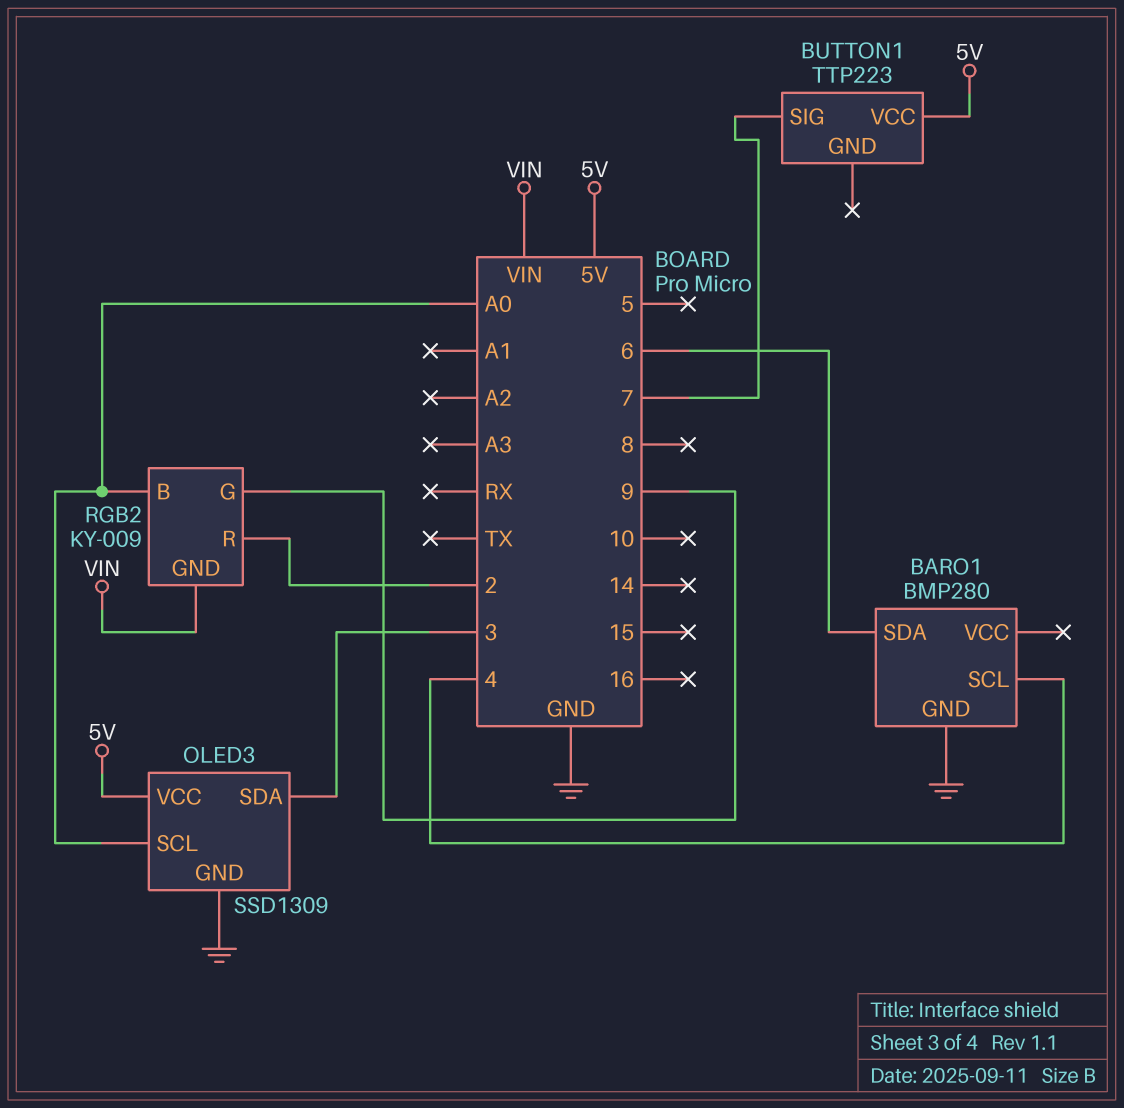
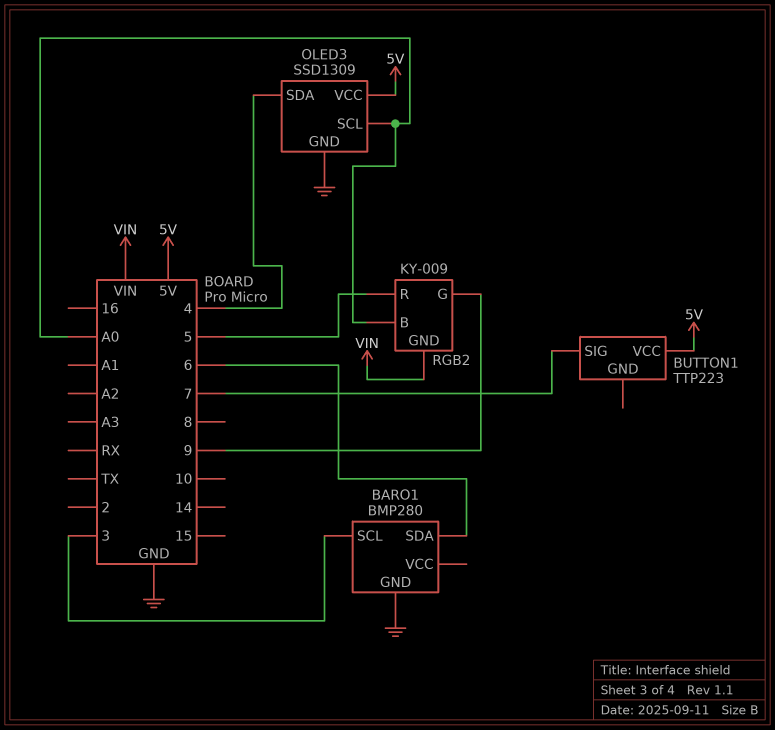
BARO1 pin SCL: 4 -> 3
OLED3 pin SDA: 3 -> 4
RGB2 pin R: 2 -> 5

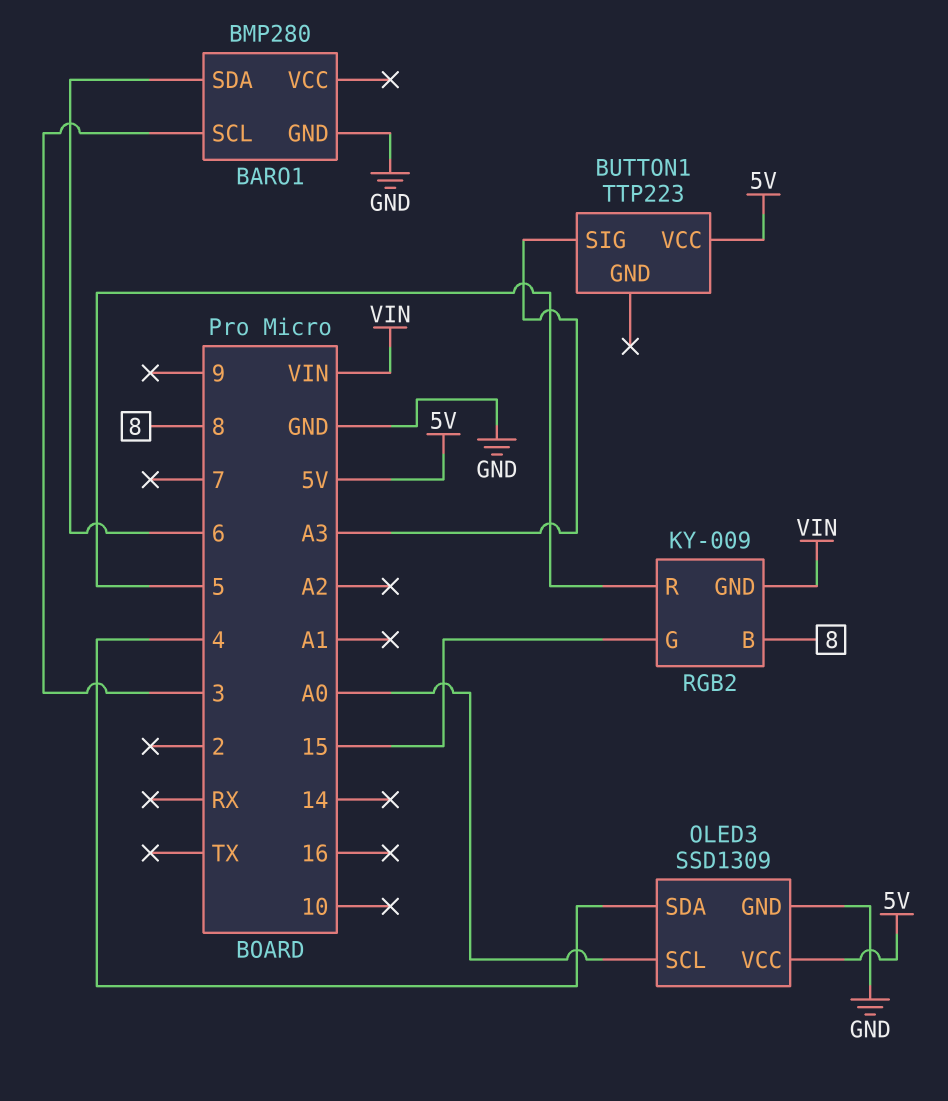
BUTTON1 pin SIG: 7 -> A3
RGB2 pin B: A0 -> 8
RGB2 pin G: 9 -> 15

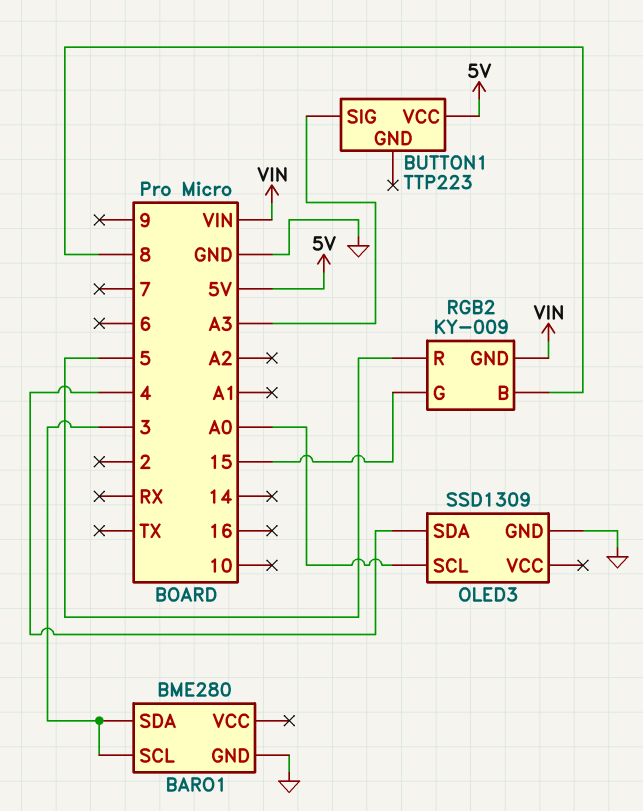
BARO1: BMP280 -> BME280
BARO1 pin SDA: 6 -> 3
OLED3 pin VCC: 5V -> none

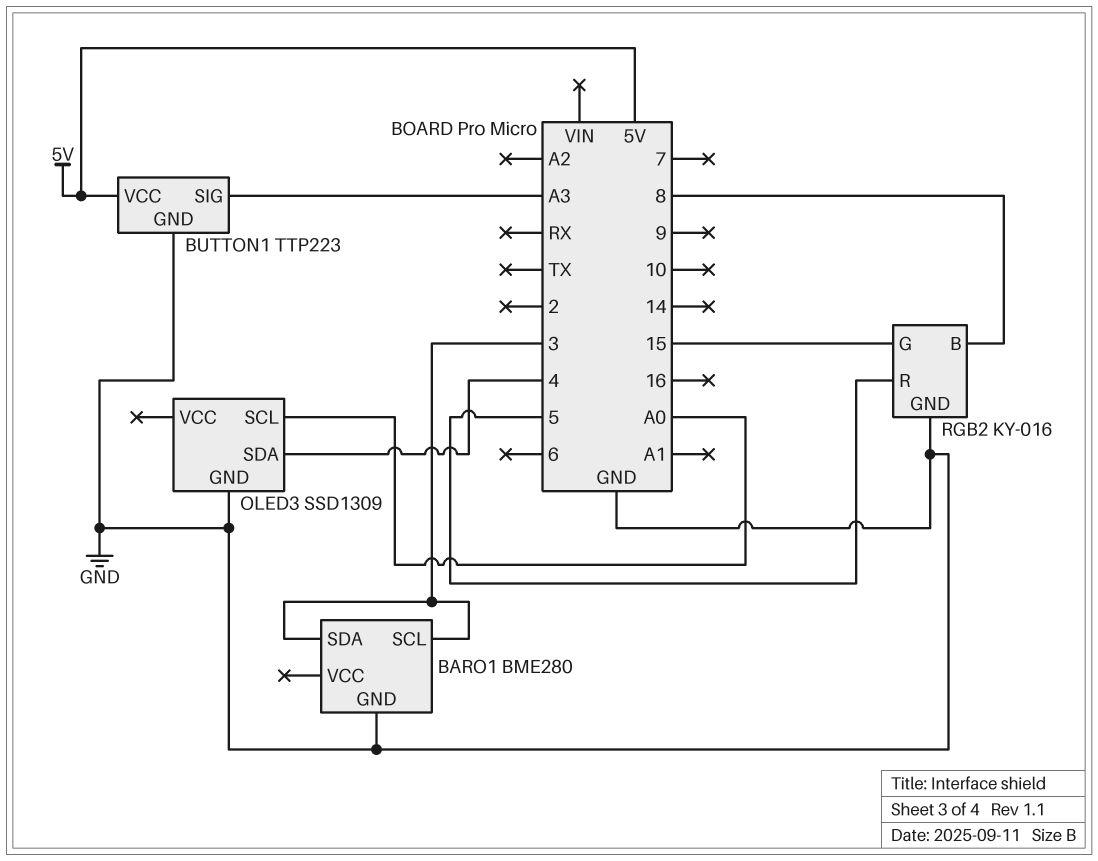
BUTTON1 pin GND: none -> GND
RGB2: KY-009 -> KY-016
RGB2 pin GND: VIN -> GND

